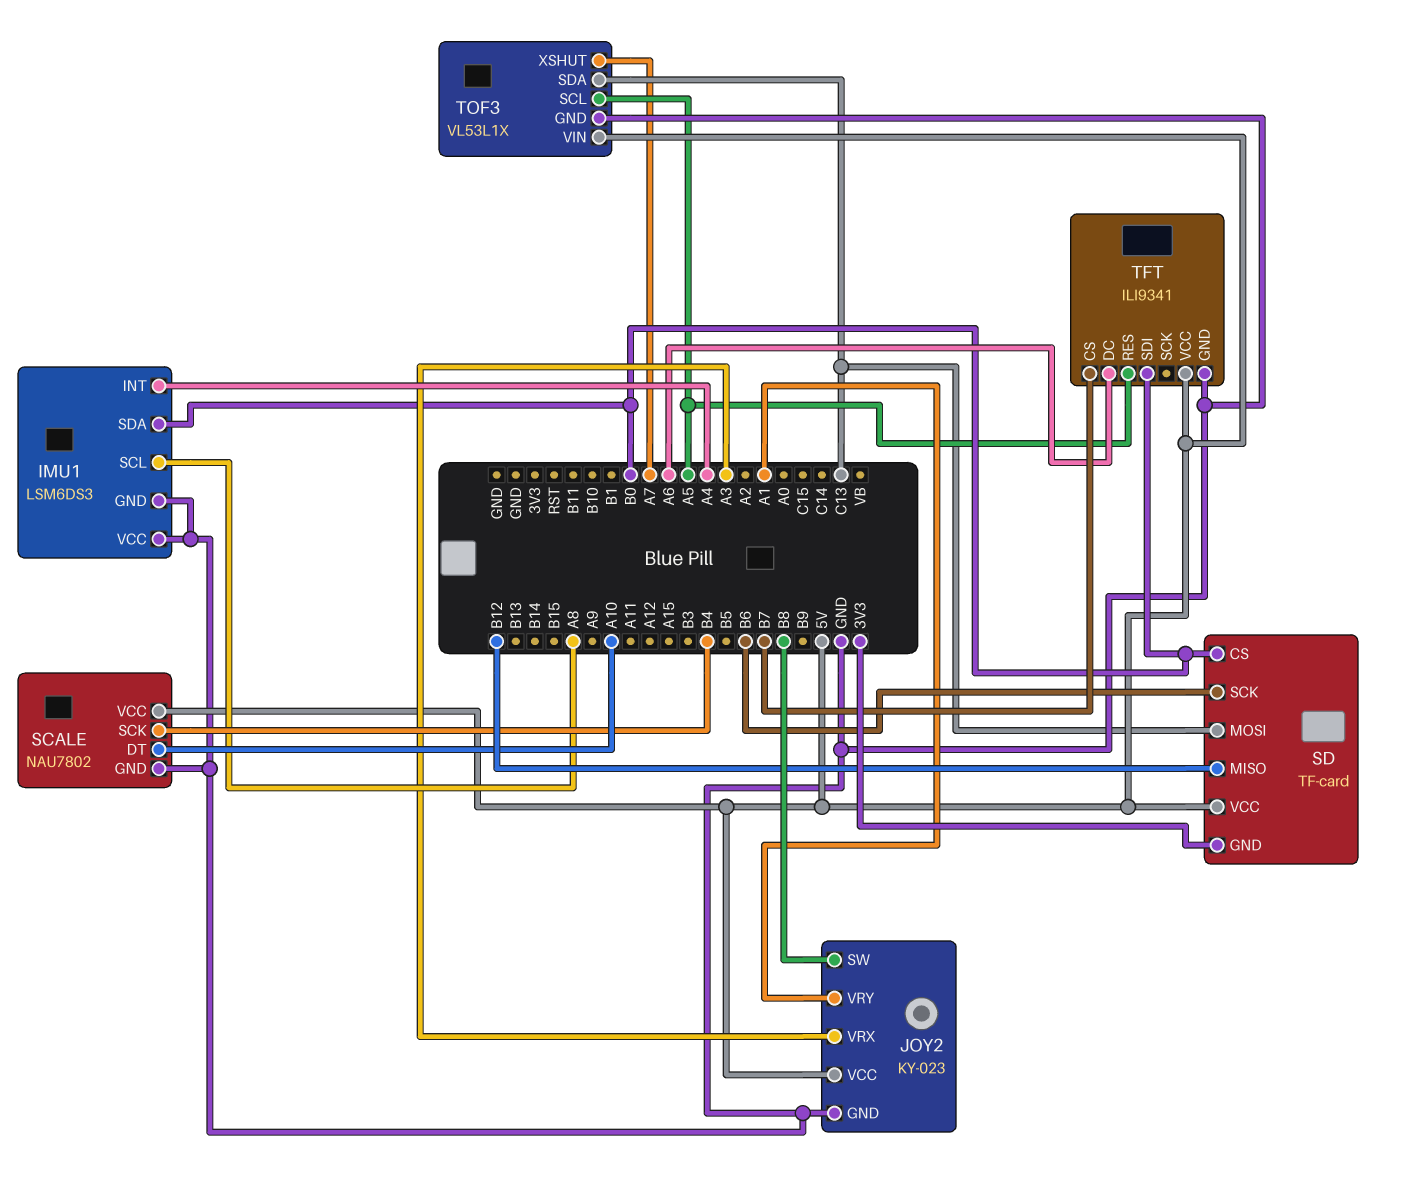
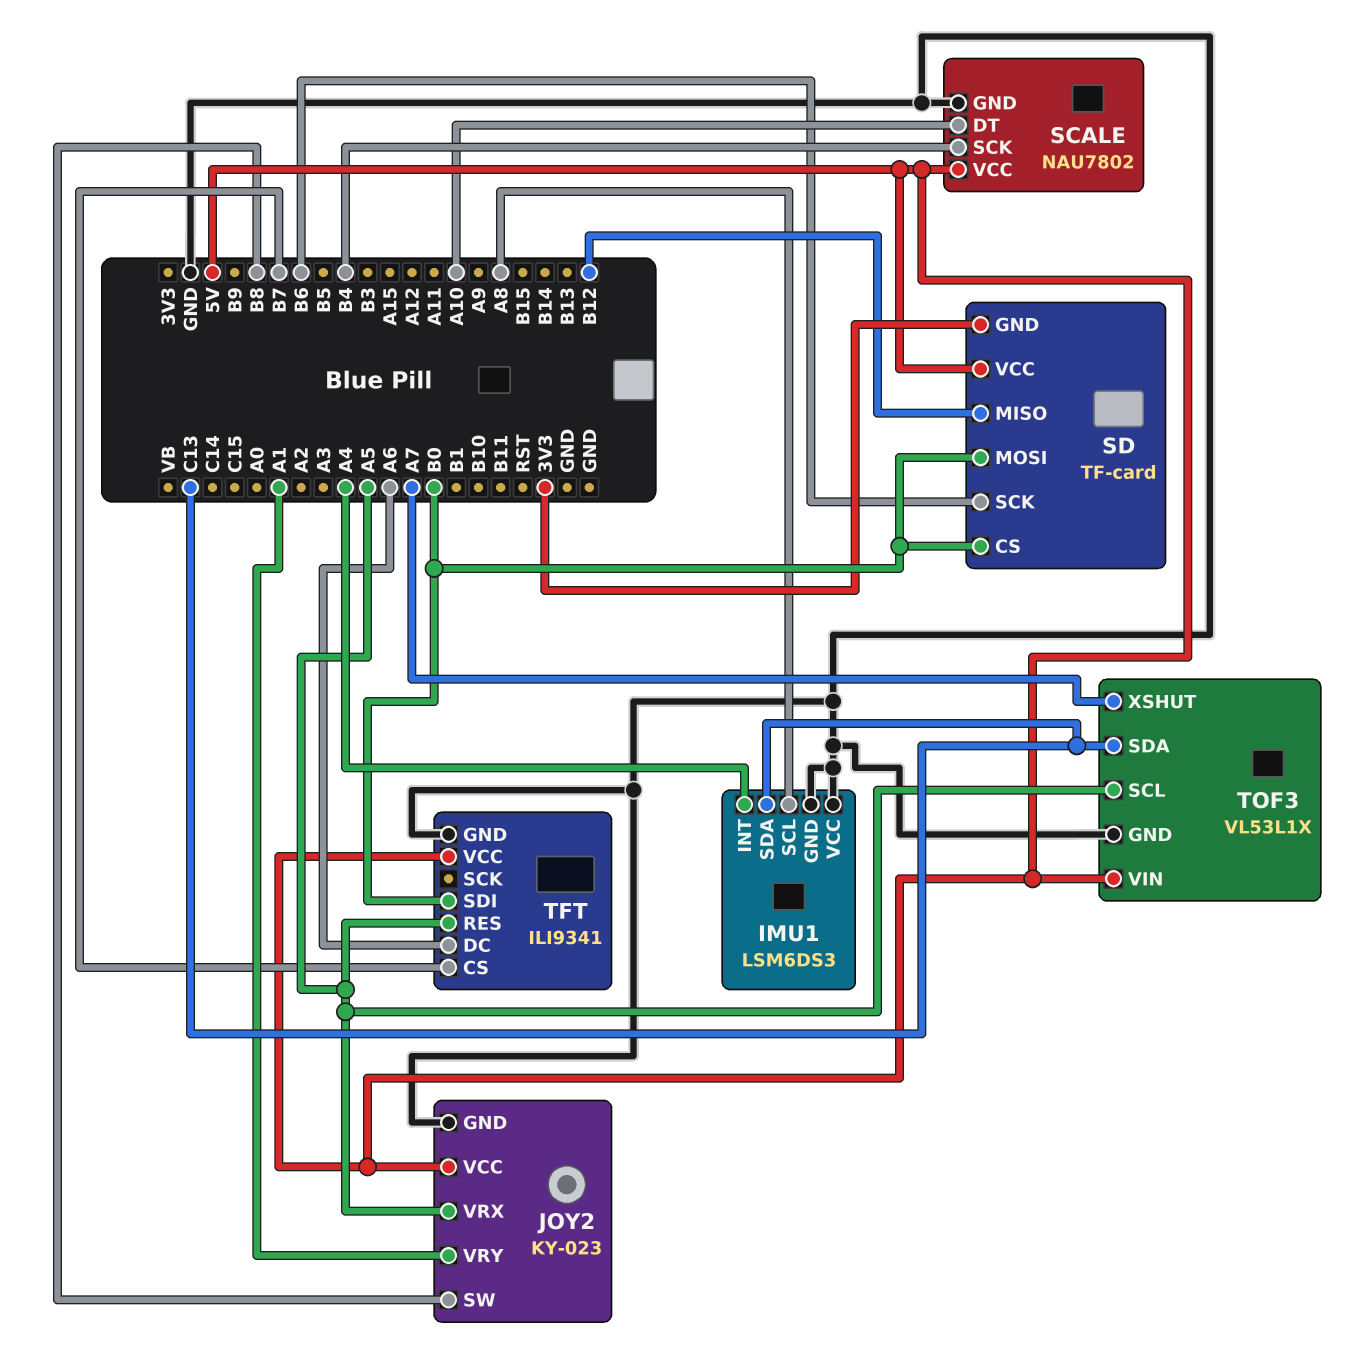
IMU1 pin SDA: B0 -> C13
JOY2 pin VRX: A3 -> A5
SD pin MOSI: C13 -> B0

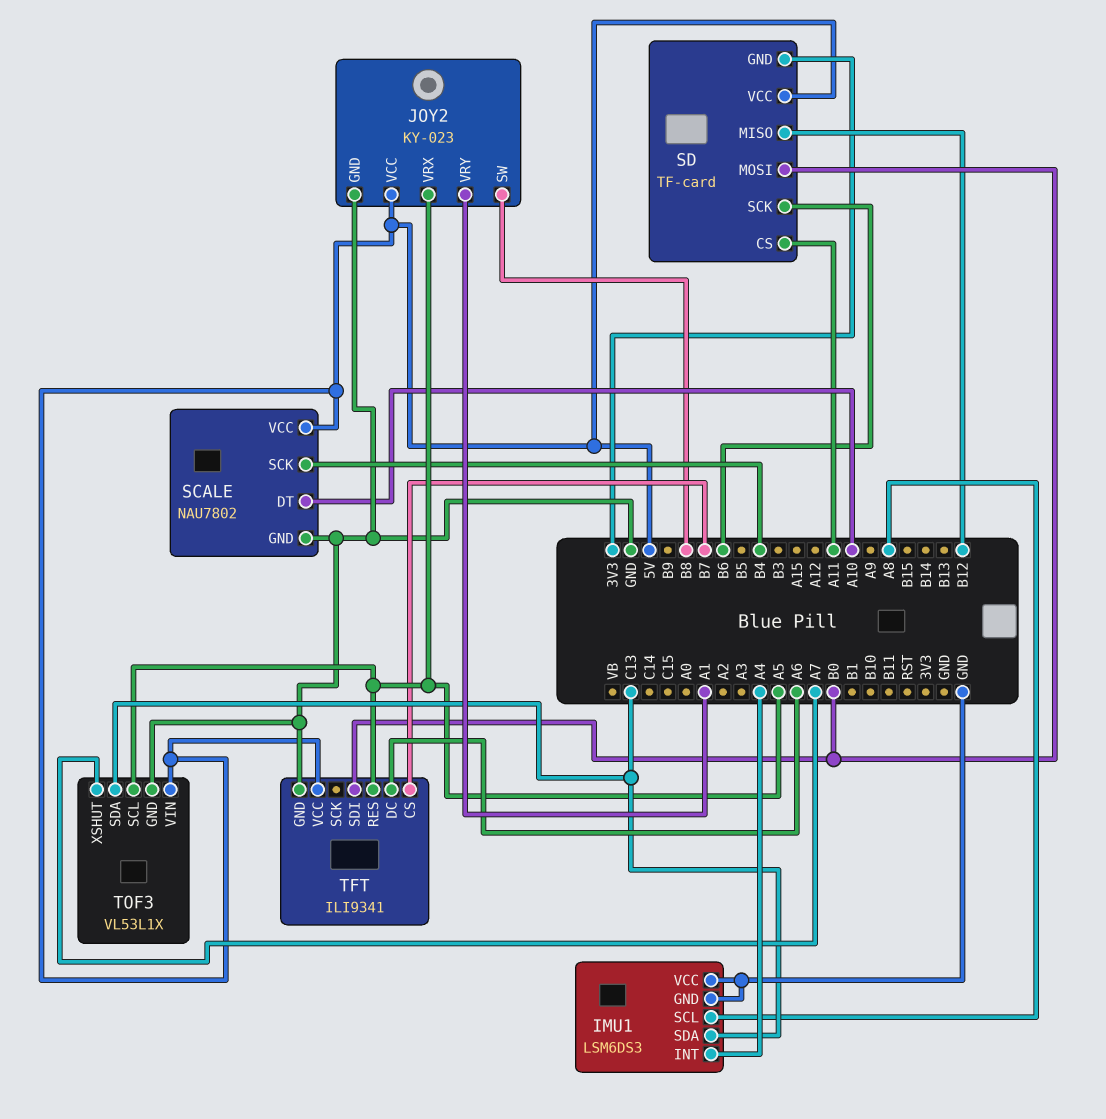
SD pin CS: B0 -> A11

